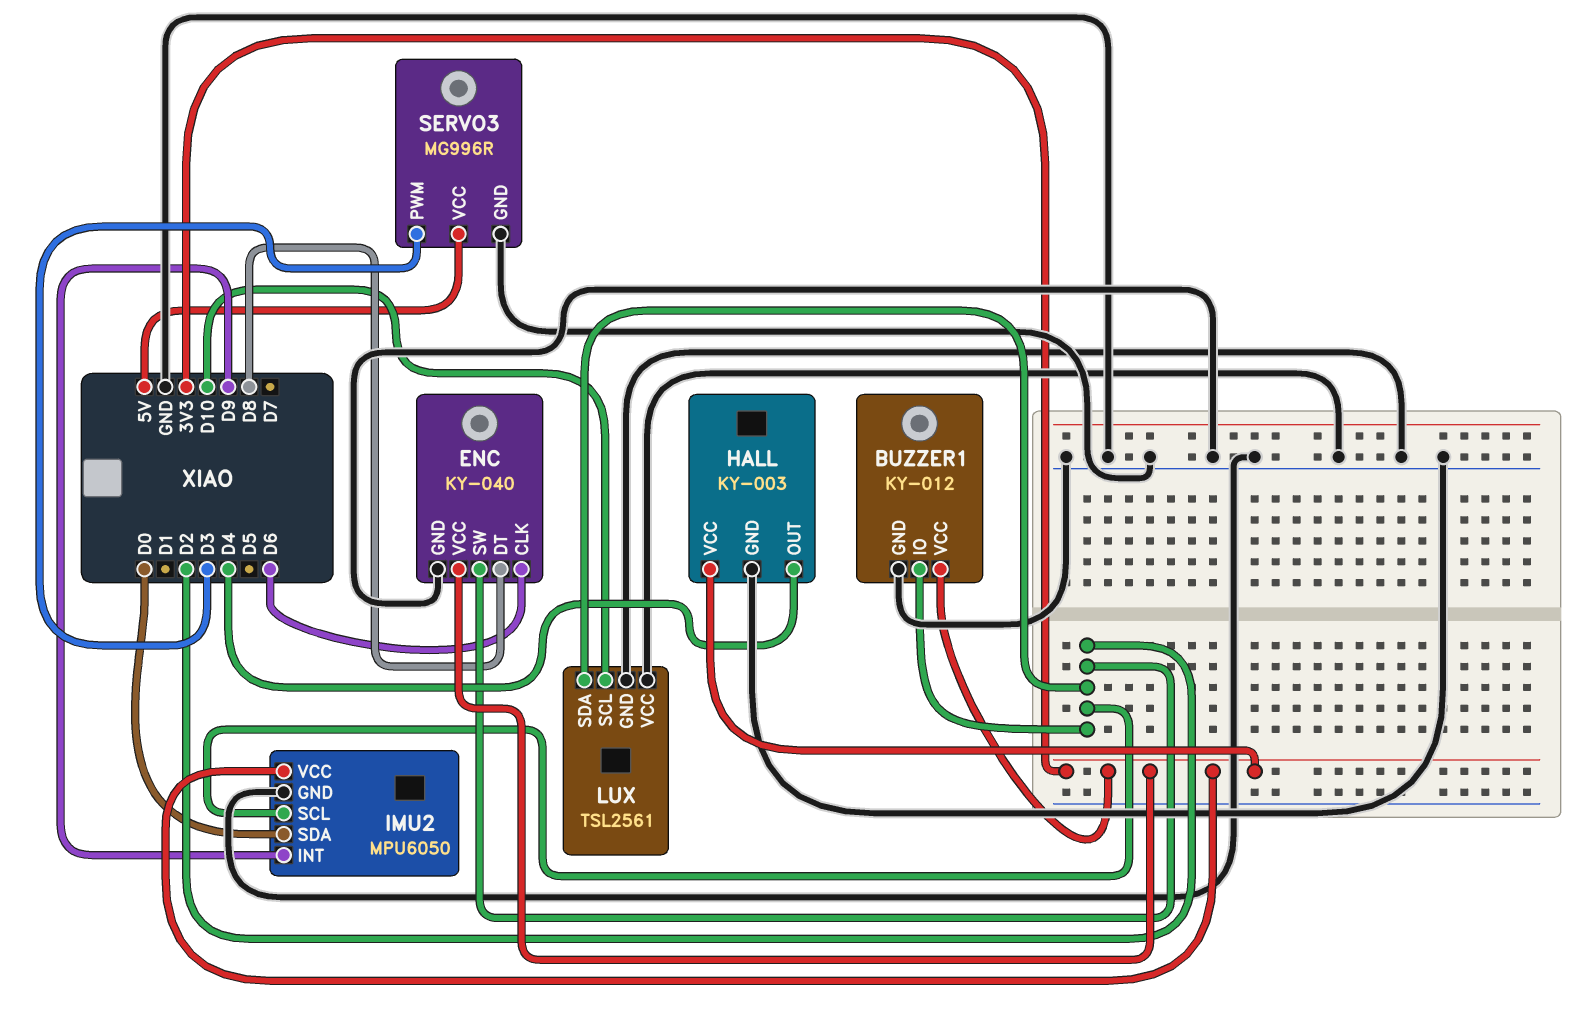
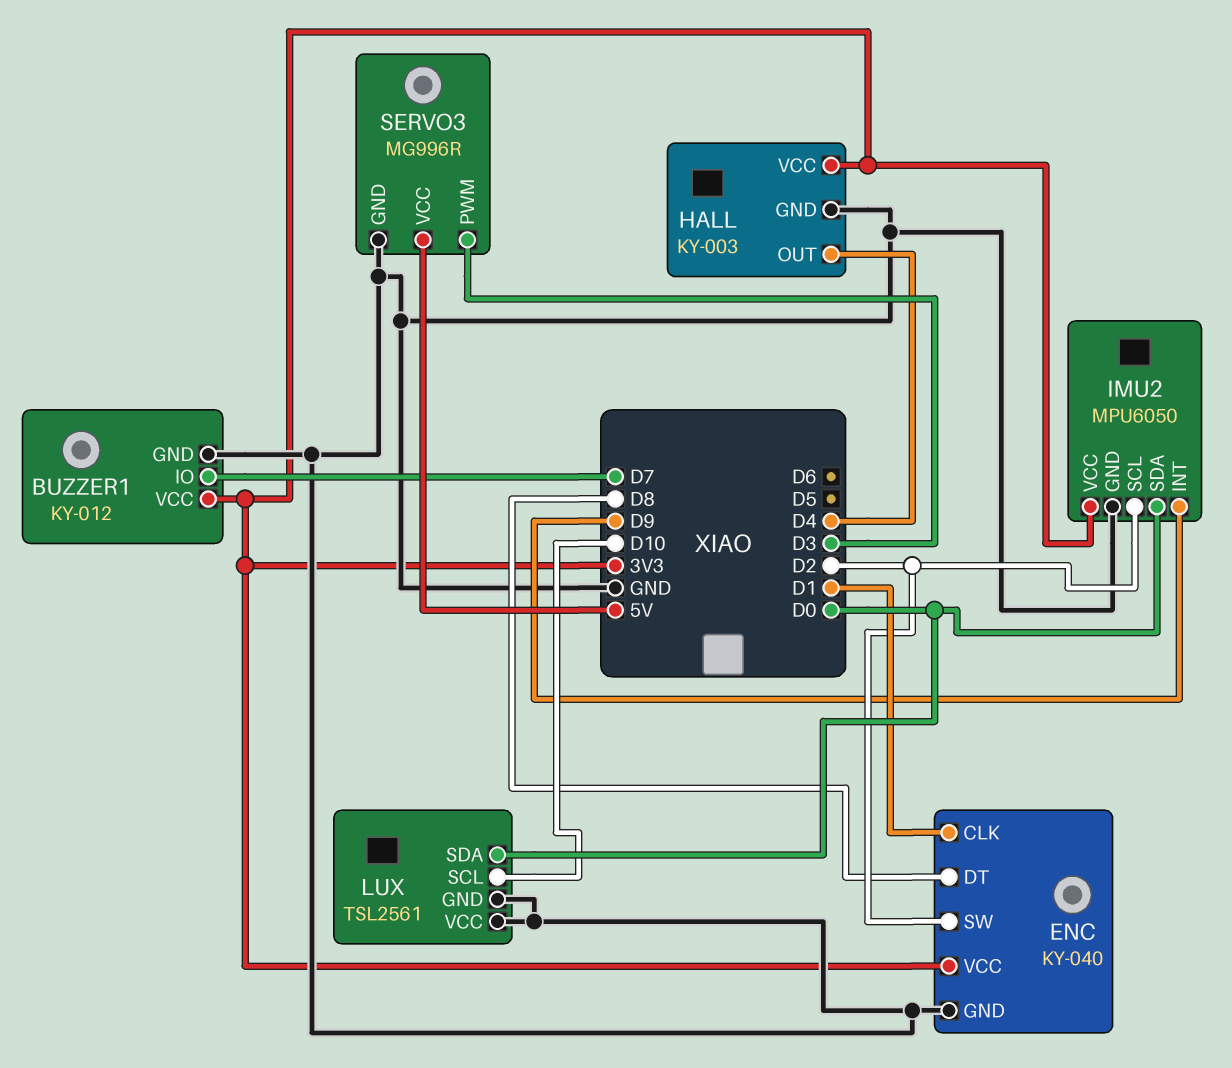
BUZZER1 pin IO: D2 -> D7
ENC pin CLK: D6 -> D1
LUX pin SDA: D2 -> D0

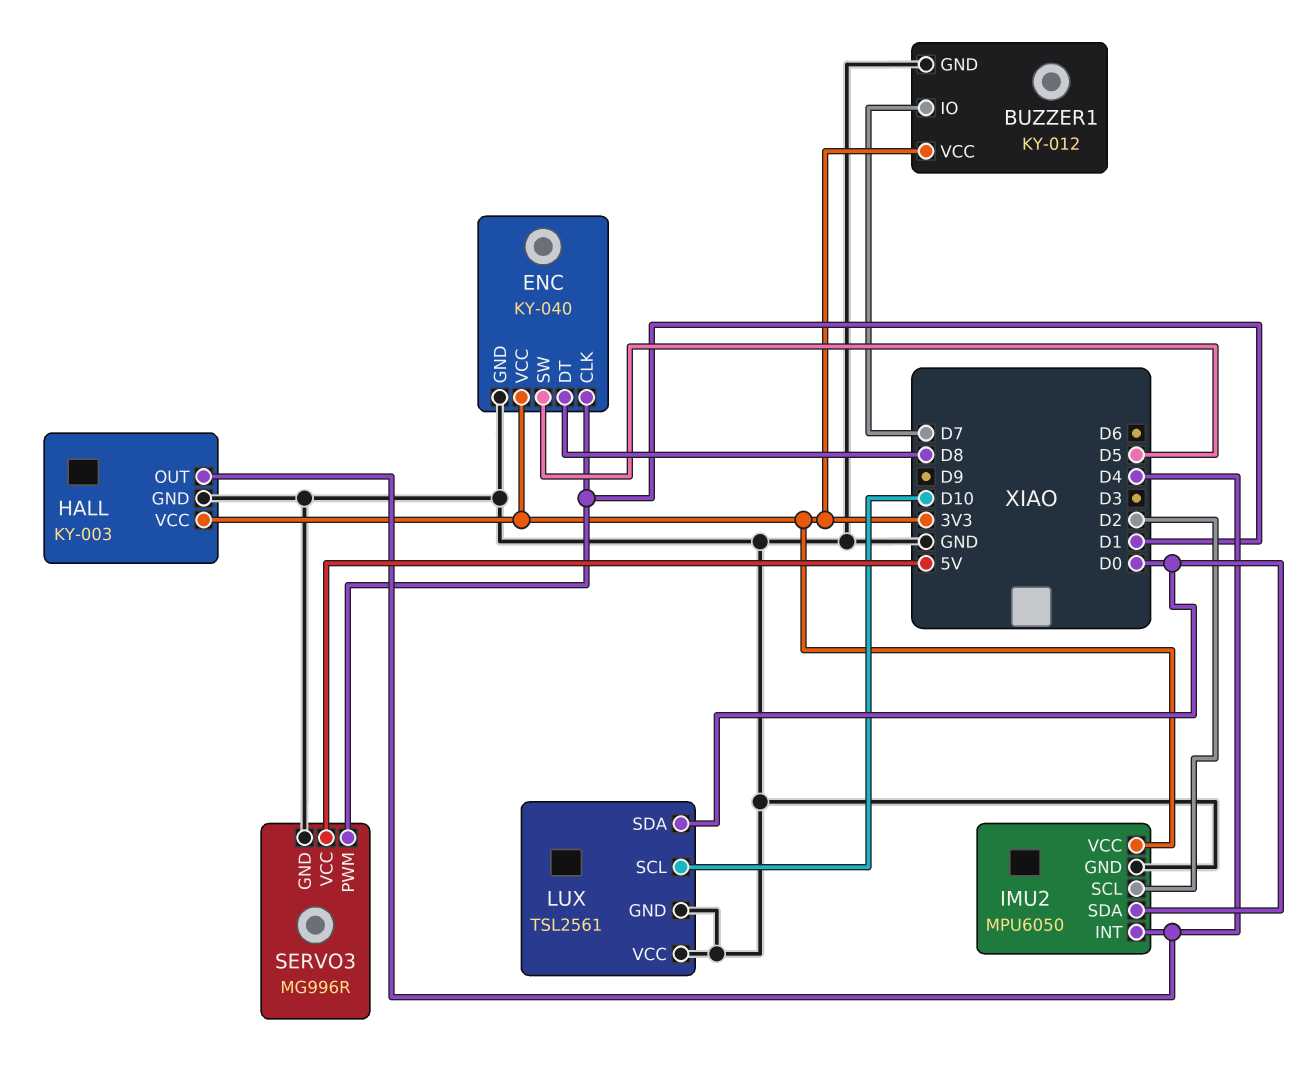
ENC pin SW: D2 -> D5
IMU2 pin INT: D9 -> D4
SERVO3 pin PWM: D3 -> D1

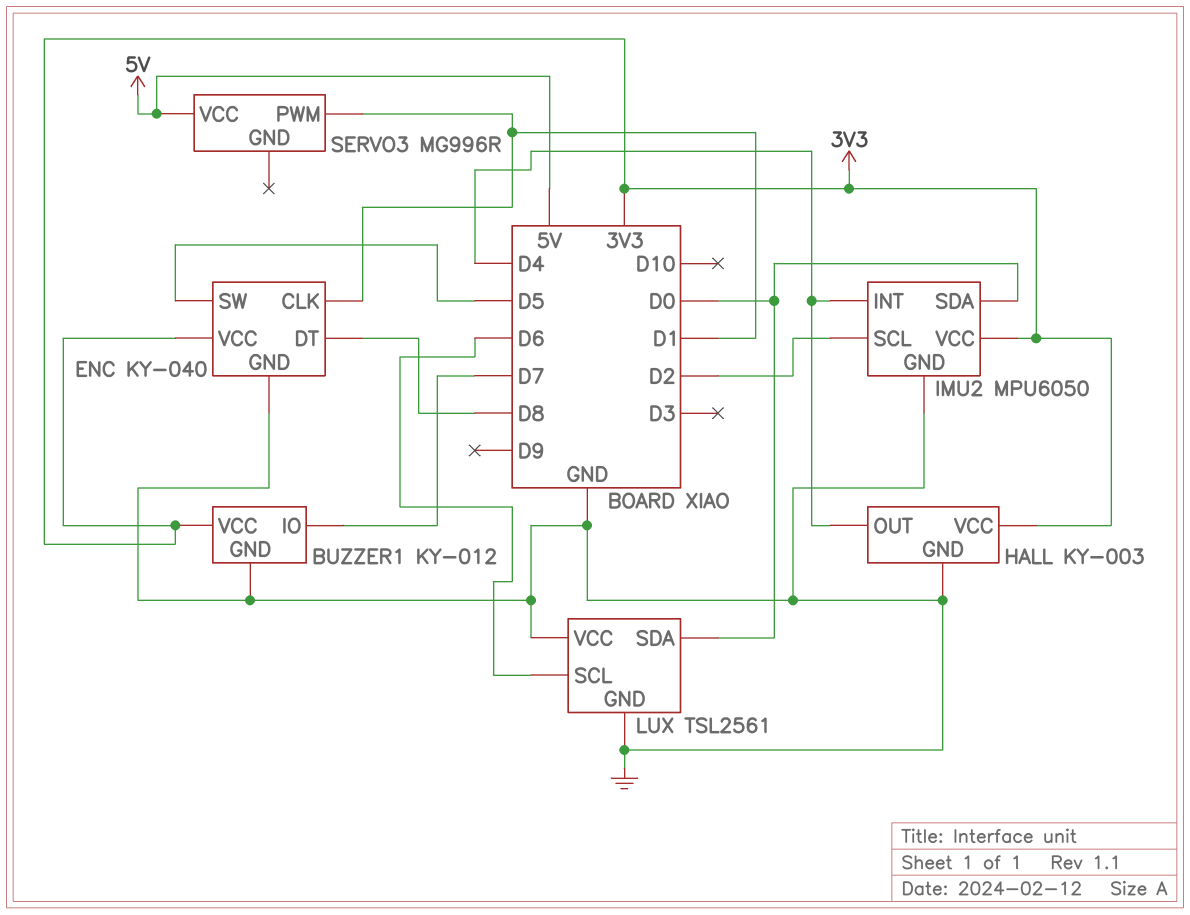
LUX pin SCL: D10 -> D6
SERVO3 pin GND: GND -> none

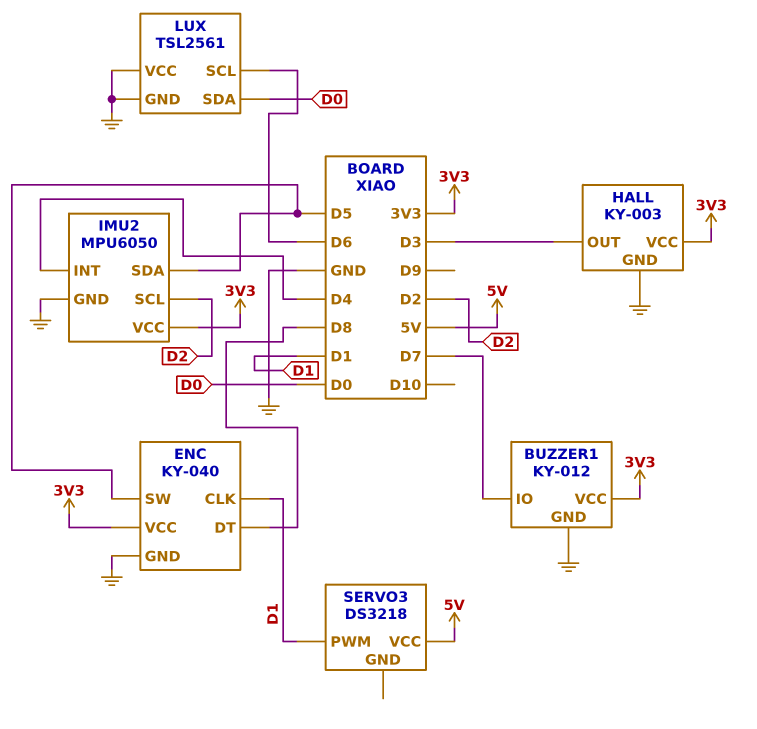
HALL pin OUT: D4 -> D3
IMU2 pin SDA: D0 -> D5
SERVO3: MG996R -> DS3218

